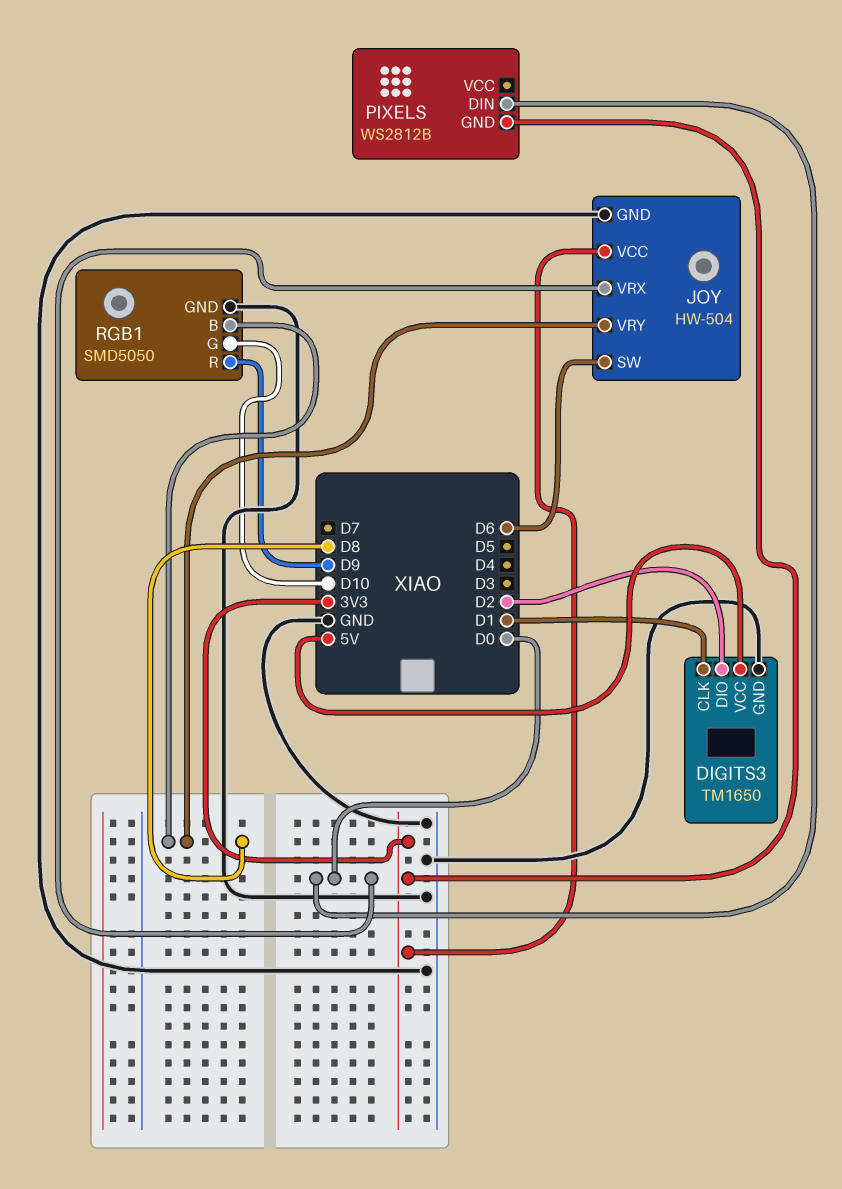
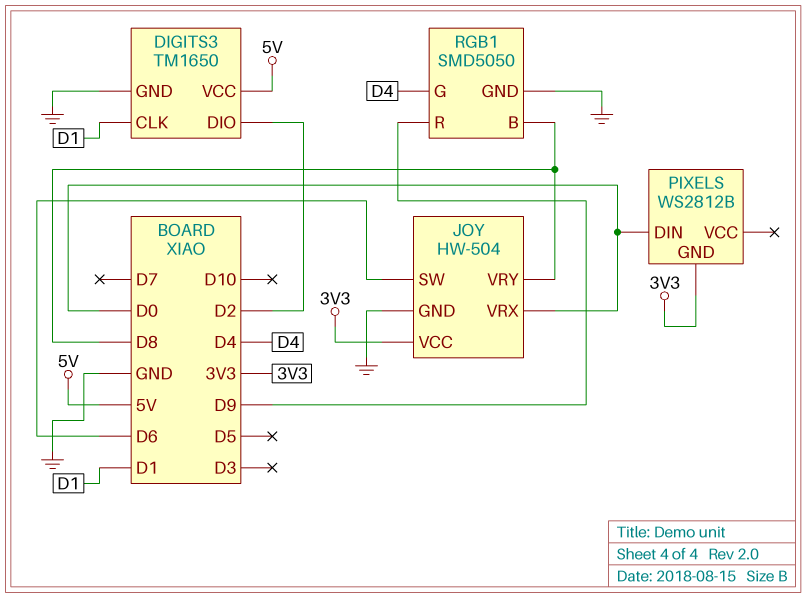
RGB1 pin G: D10 -> D4

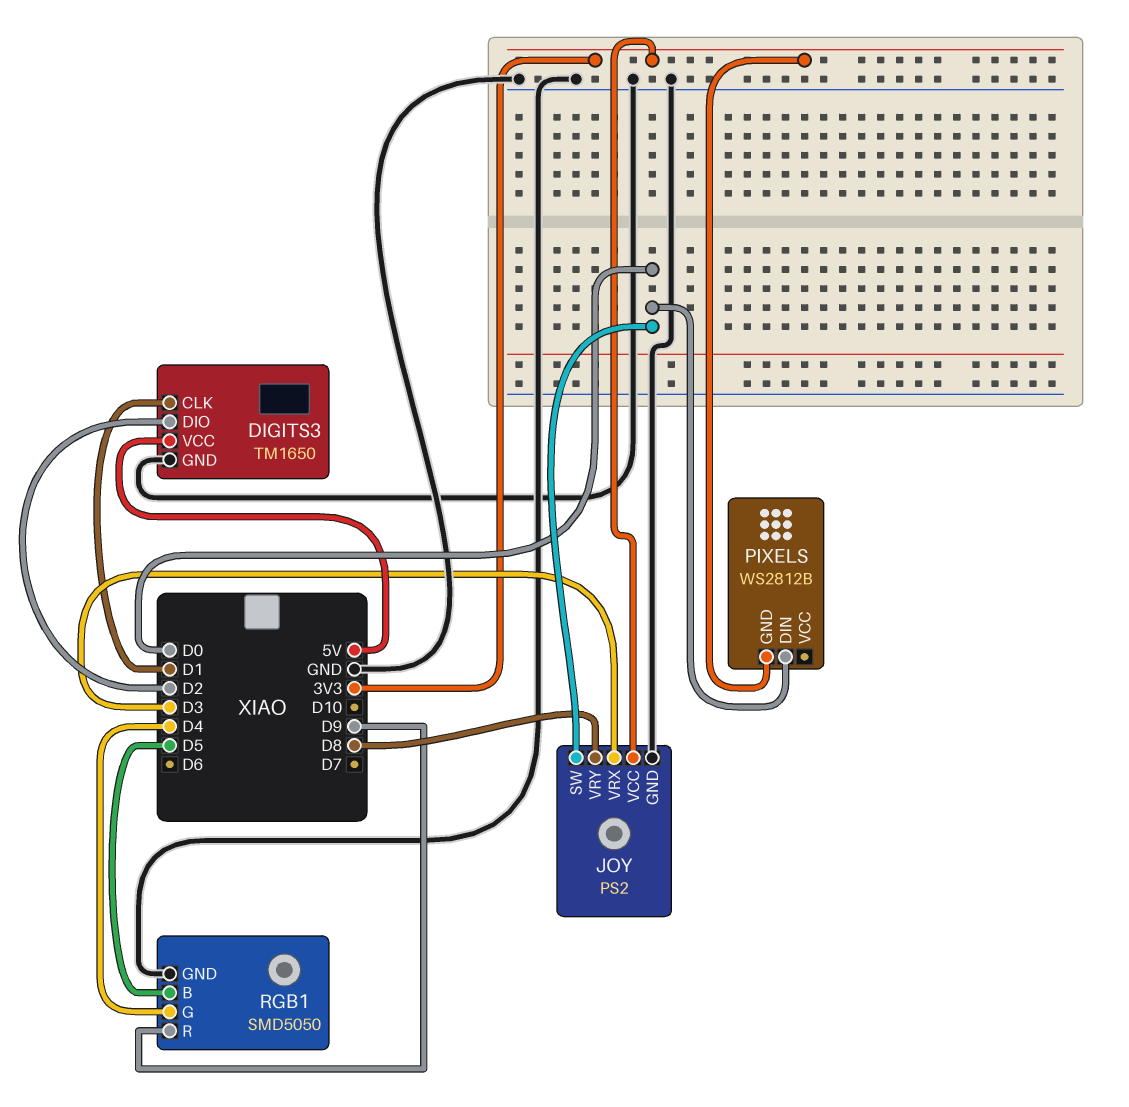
JOY: HW-504 -> PS2
JOY pin SW: D6 -> D0
JOY pin VRX: D0 -> D3
RGB1 pin B: D8 -> D5

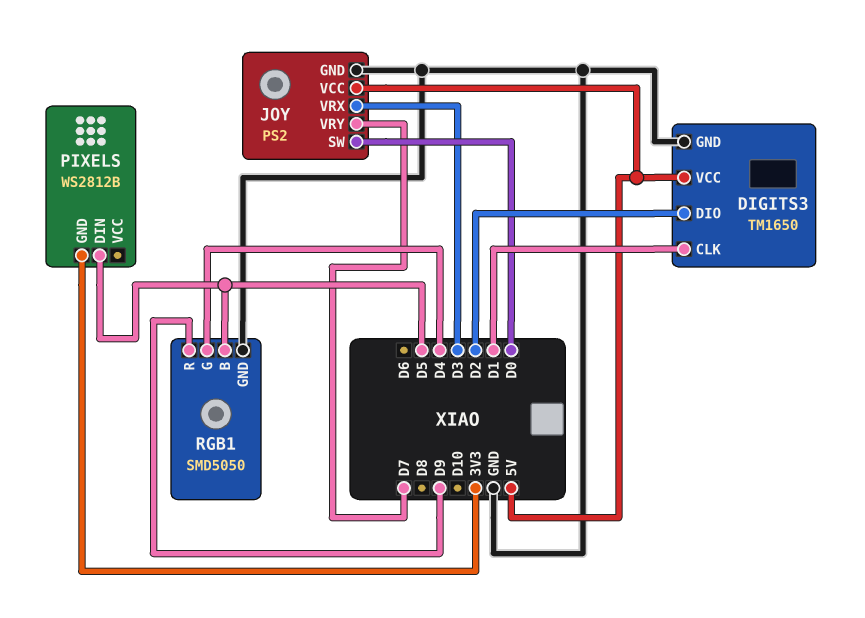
JOY pin VCC: 3V3 -> 5V
JOY pin VRY: D8 -> D7
PIXELS pin DIN: D0 -> D5

